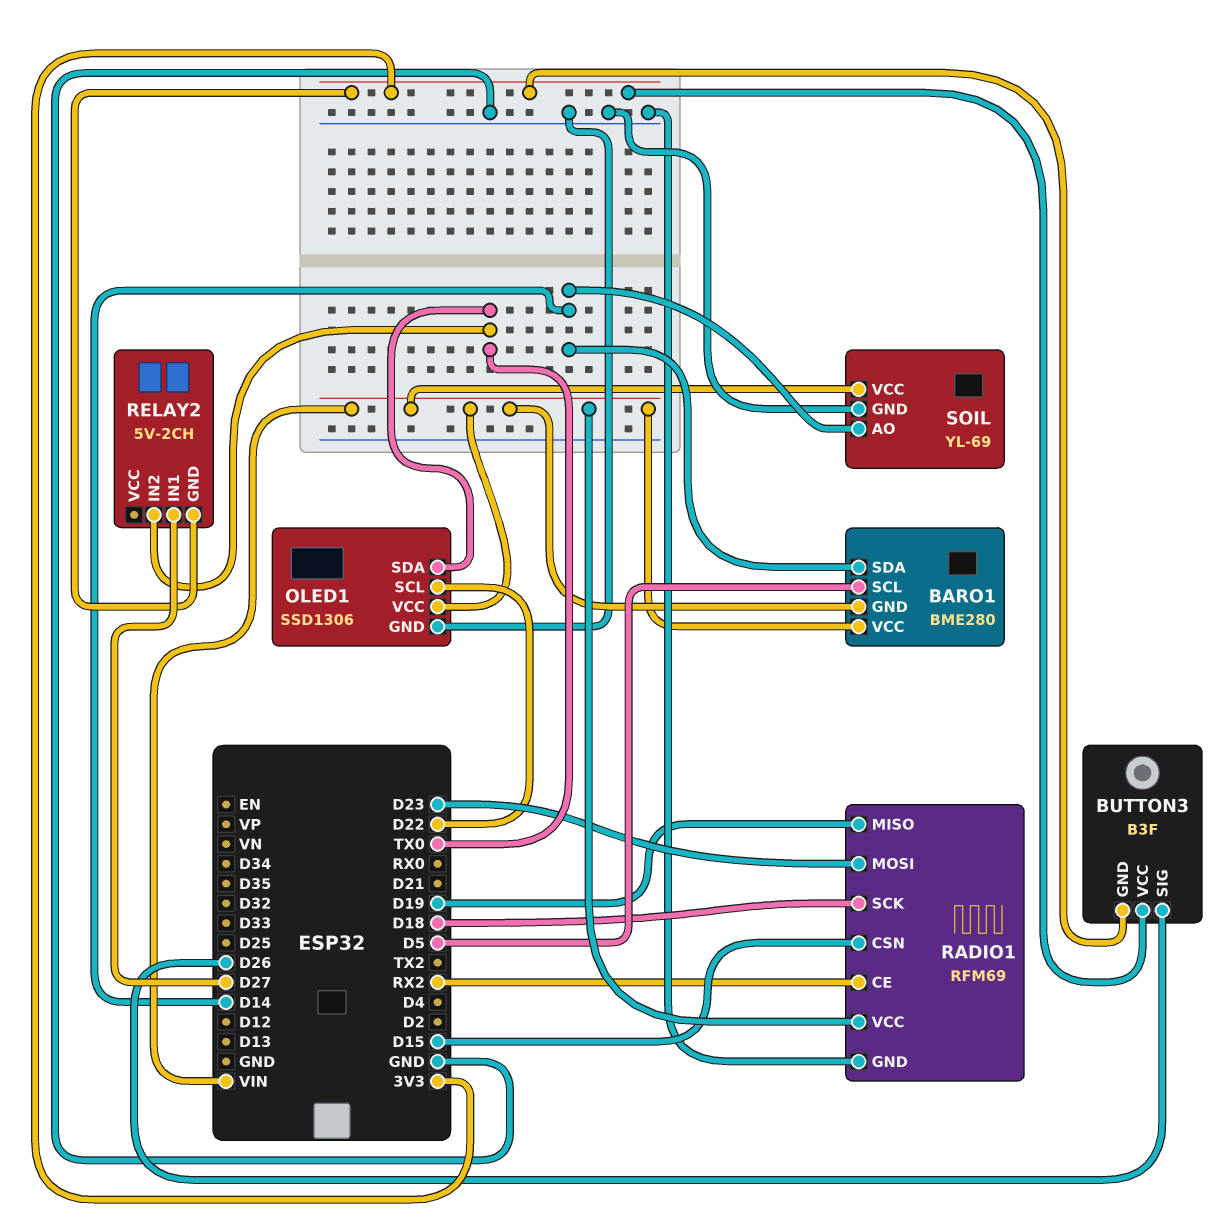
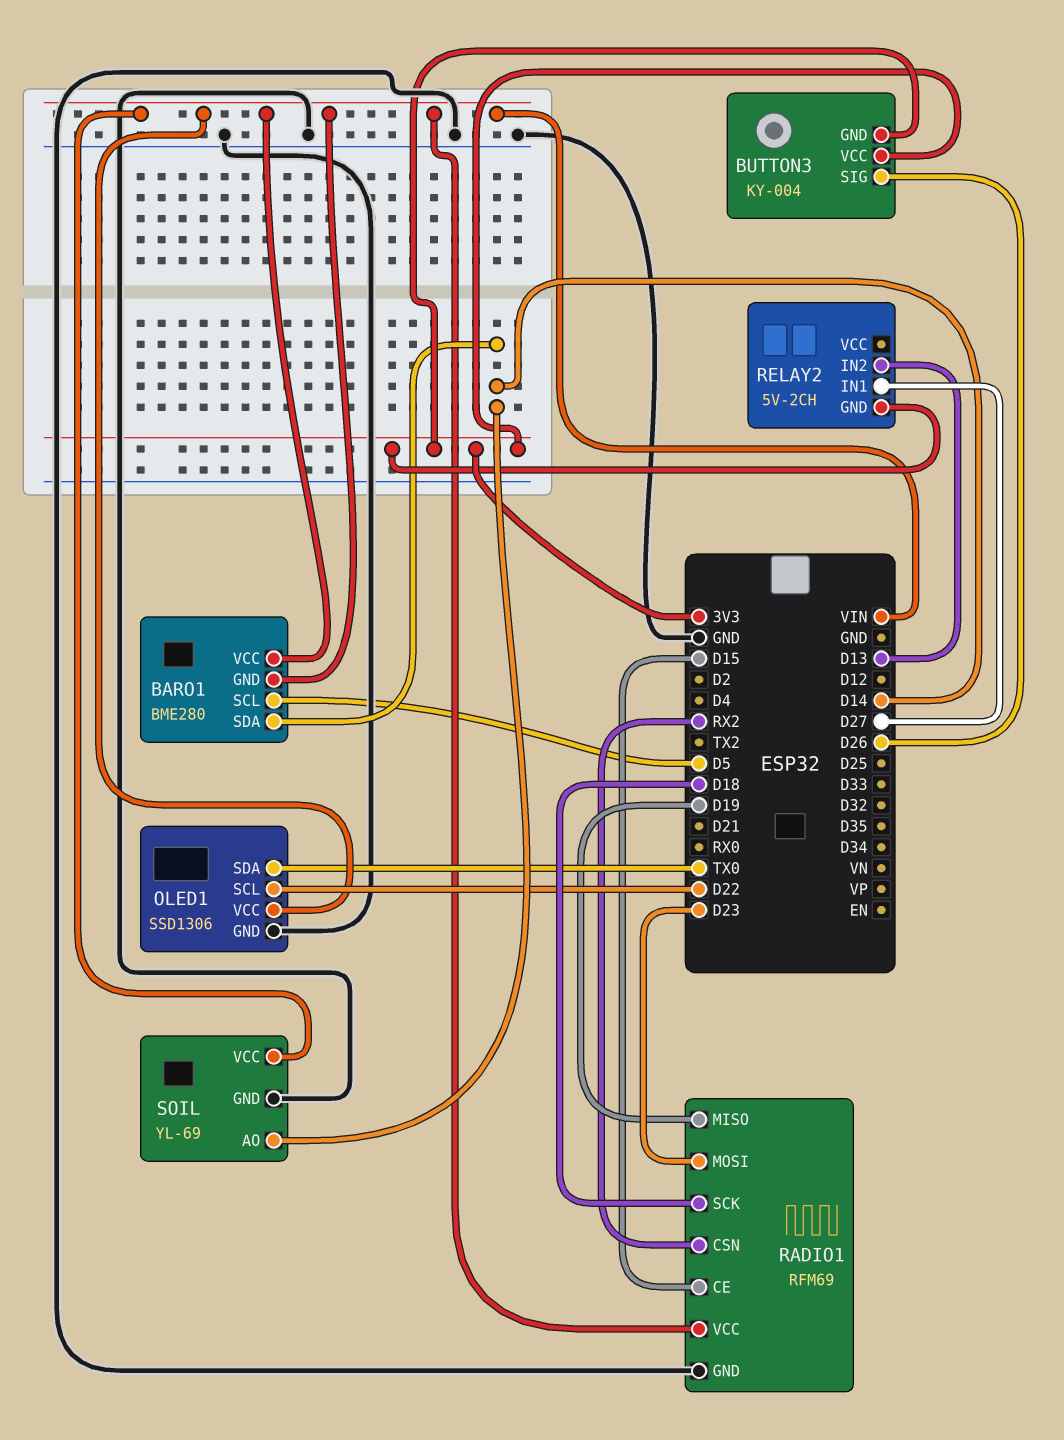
BUTTON3: B3F -> KY-004
RADIO1 pin CE: RX2 -> D15
RADIO1 pin CSN: D15 -> RX2
RELAY2 pin IN2: TX0 -> D13

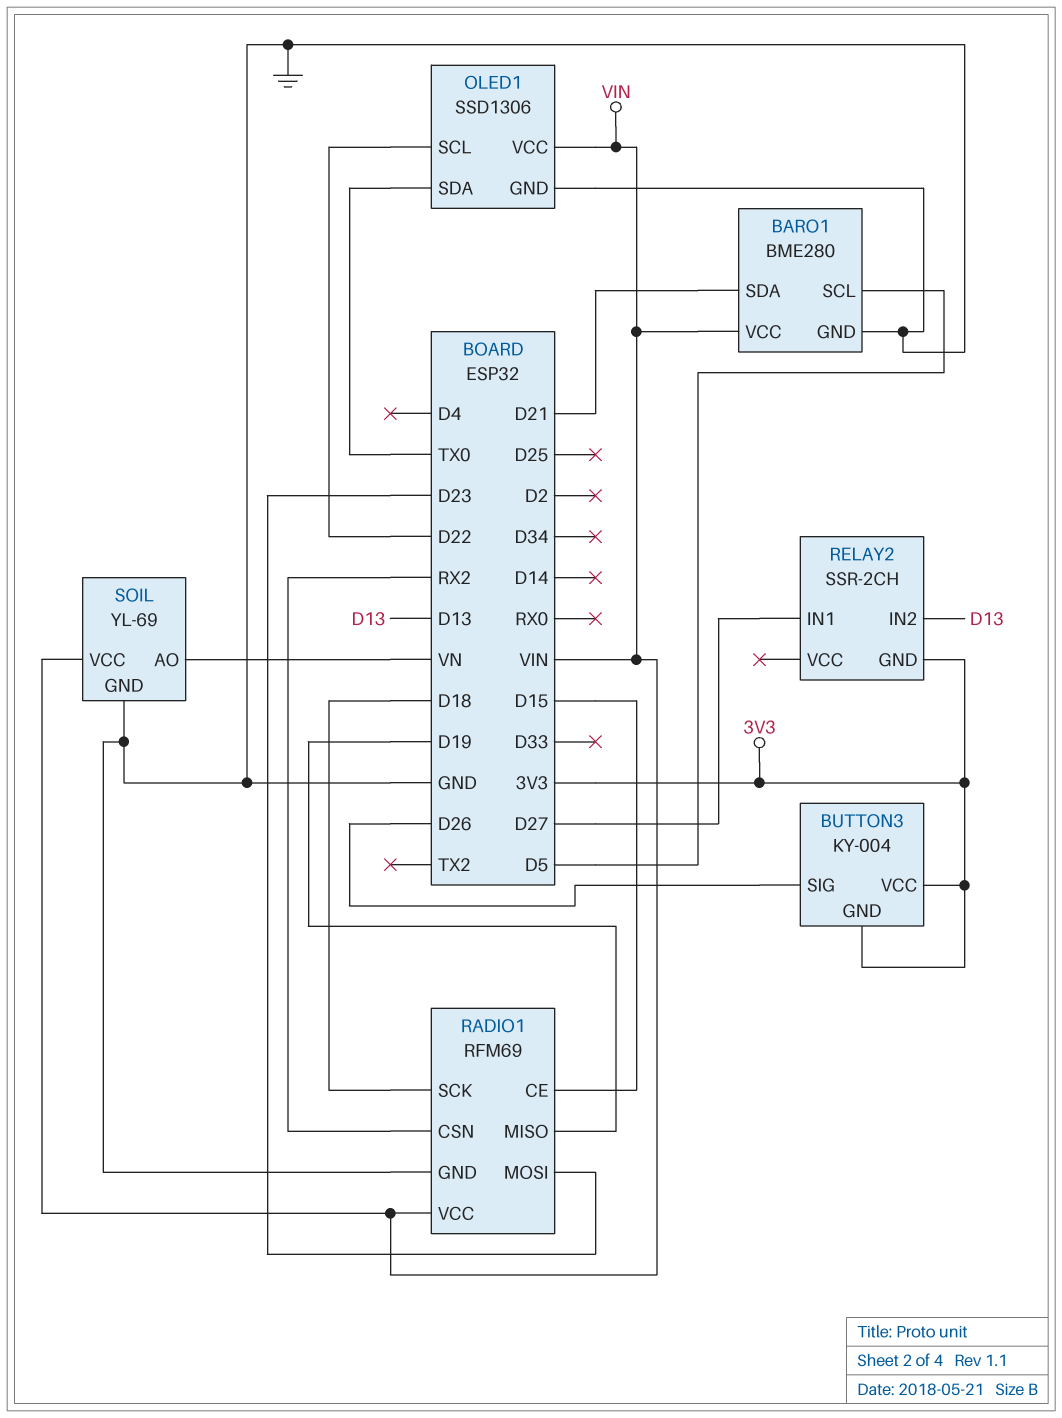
BARO1 pin GND: VIN -> GND
BARO1 pin SDA: D14 -> D21
RELAY2: 5V-2CH -> SSR-2CH
SOIL pin AO: D14 -> VN

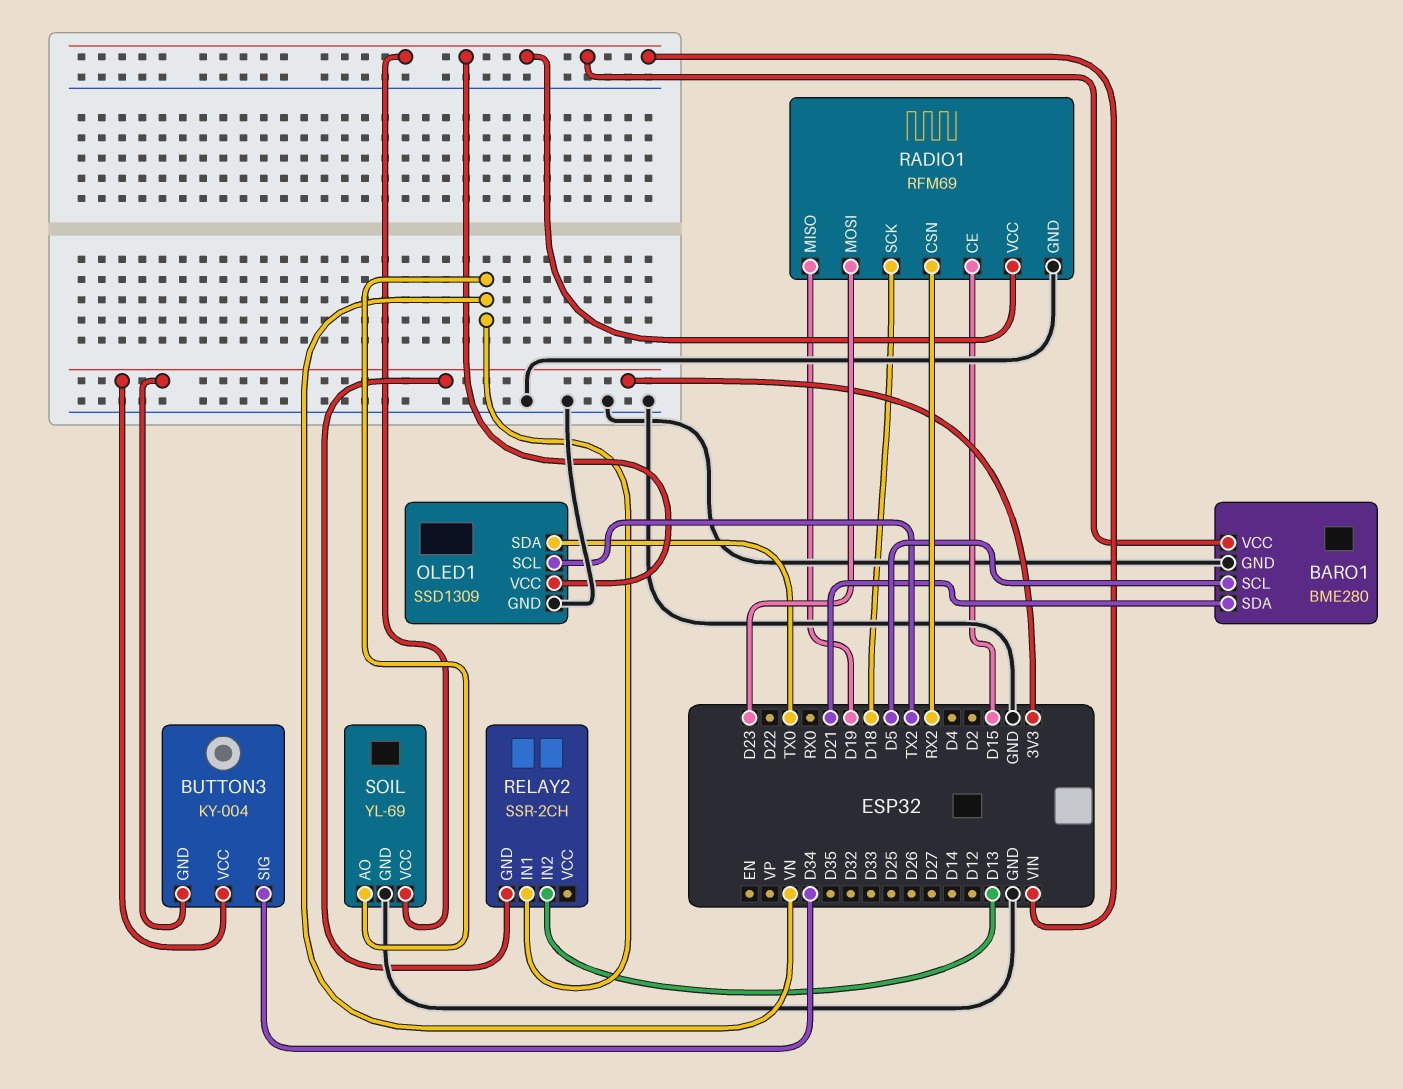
BUTTON3 pin SIG: D26 -> D34
OLED1: SSD1306 -> SSD1309
OLED1 pin SCL: D22 -> TX2
RELAY2 pin IN1: D27 -> VN

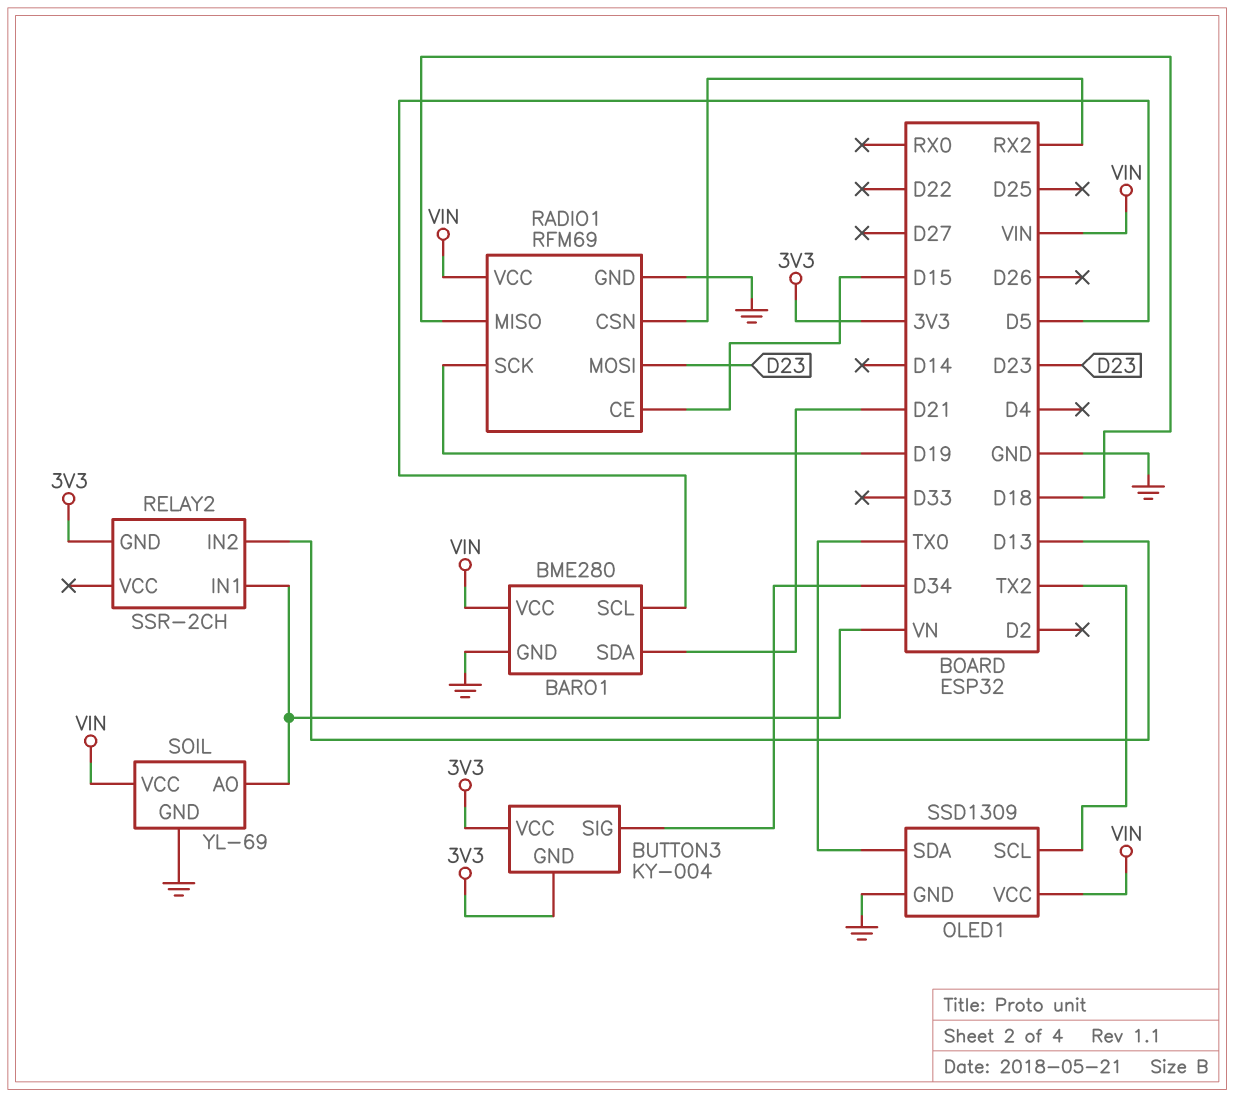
RADIO1 pin MISO: D19 -> D18
RADIO1 pin SCK: D18 -> D19

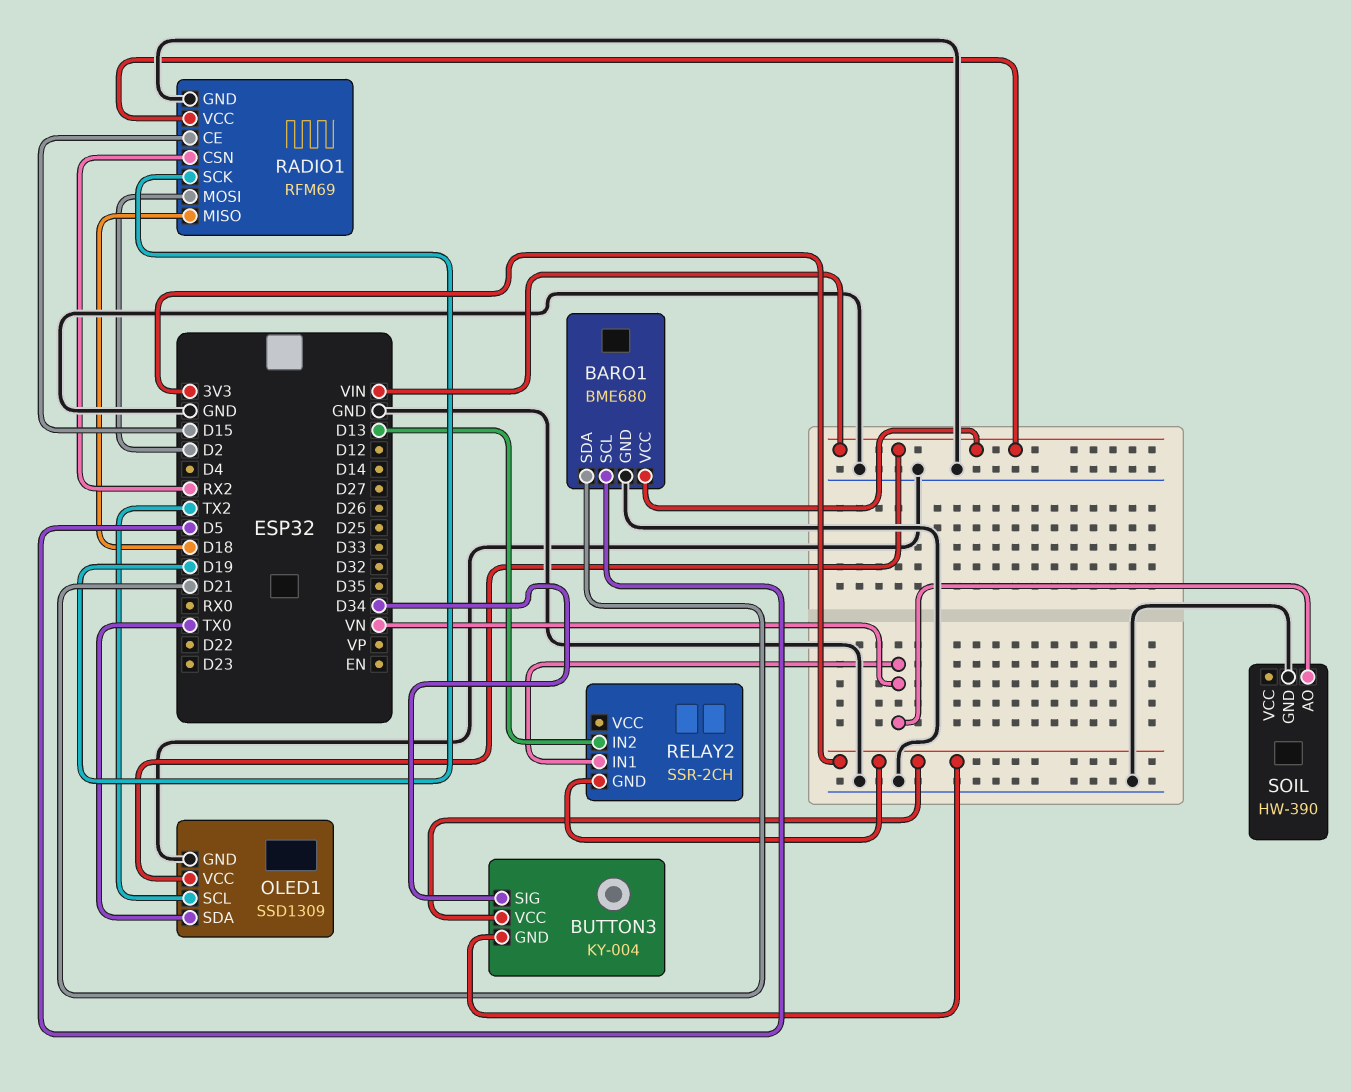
BARO1: BME280 -> BME680
RADIO1 pin MOSI: D23 -> D2
SOIL: YL-69 -> HW-390
SOIL pin VCC: VIN -> none

